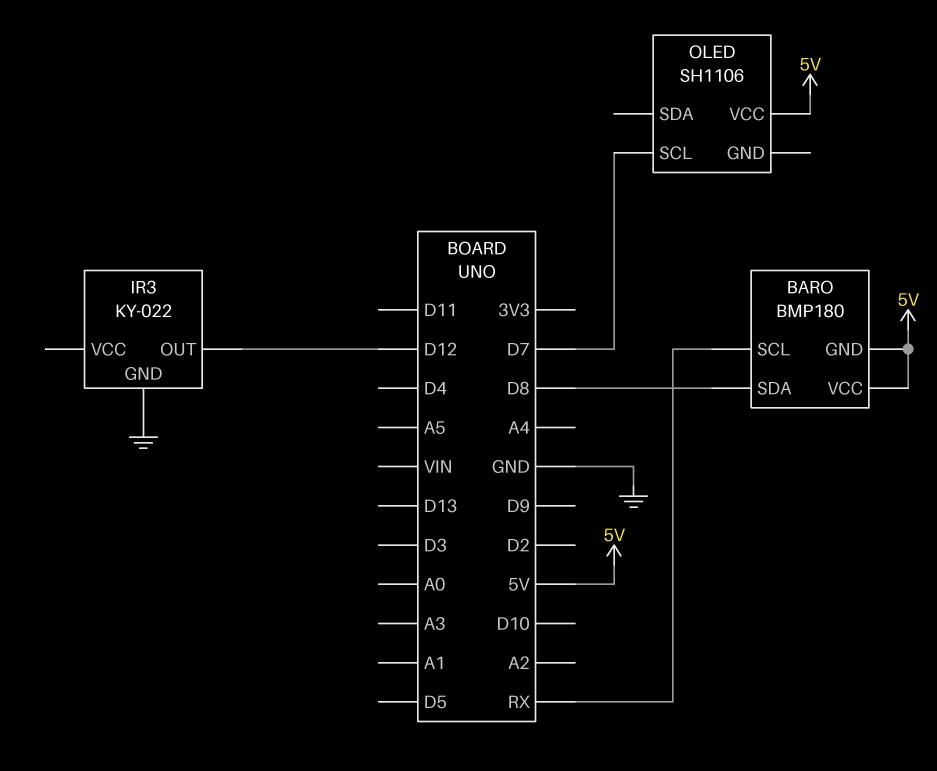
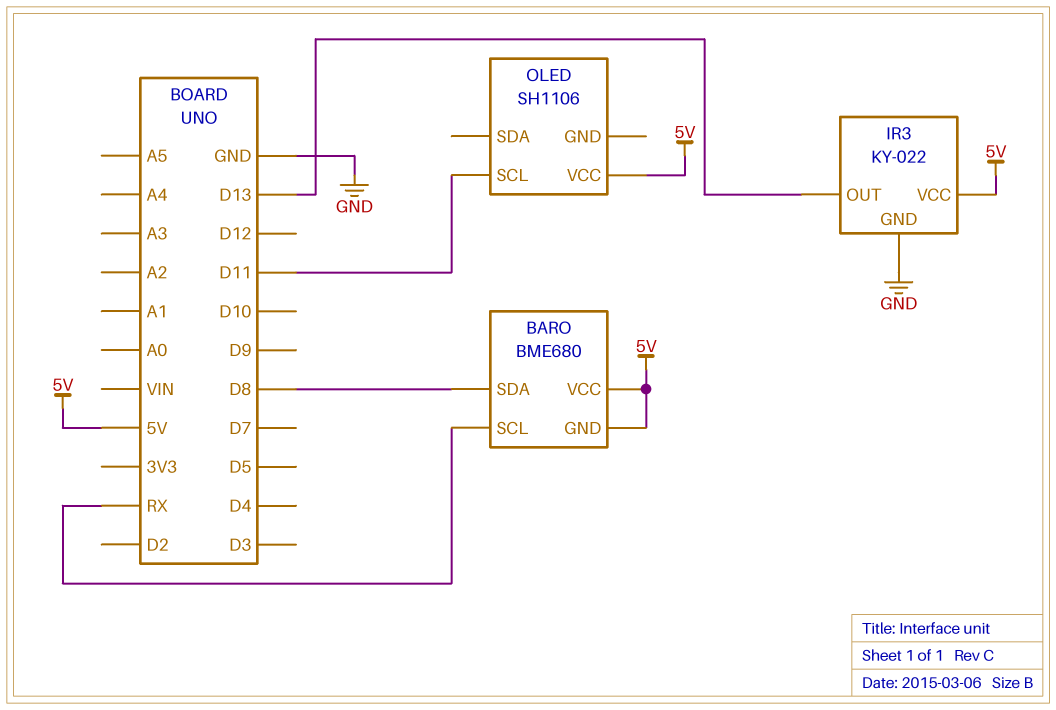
BARO: BMP180 -> BME680
IR3 pin OUT: D12 -> D13
IR3 pin VCC: none -> 5V
OLED pin SCL: D7 -> D11

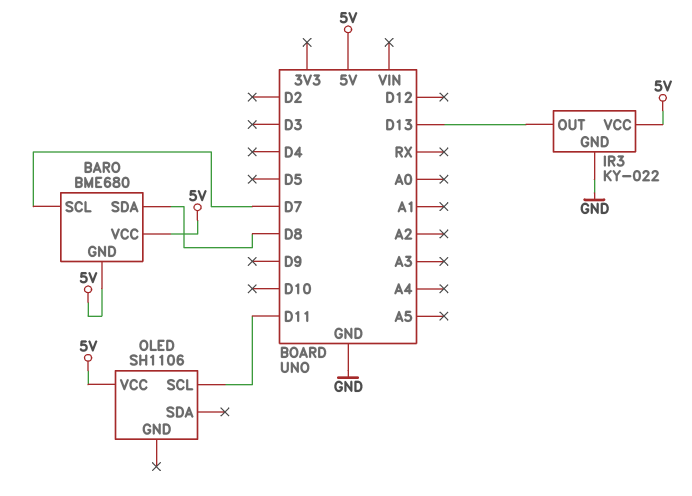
BARO pin SCL: RX -> D7

